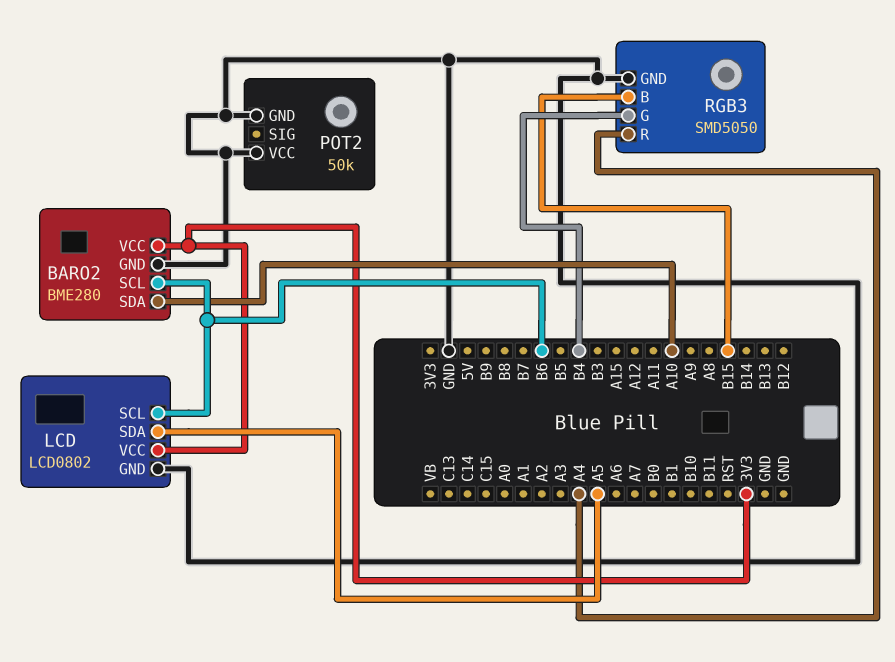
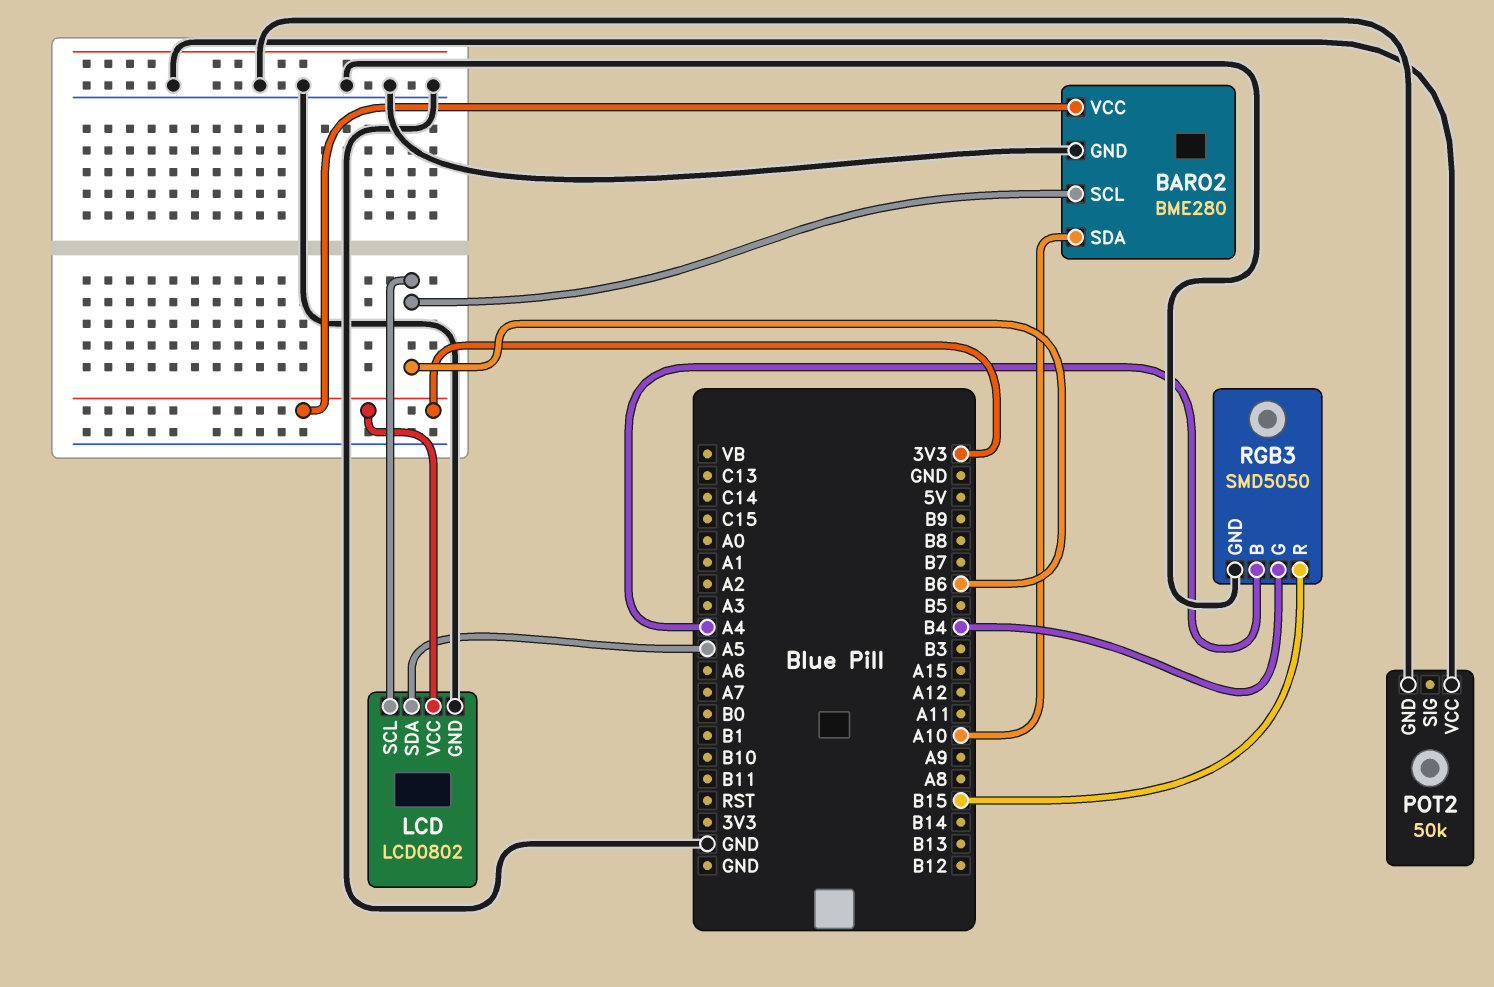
RGB3 pin B: B15 -> A4
RGB3 pin R: A4 -> B15

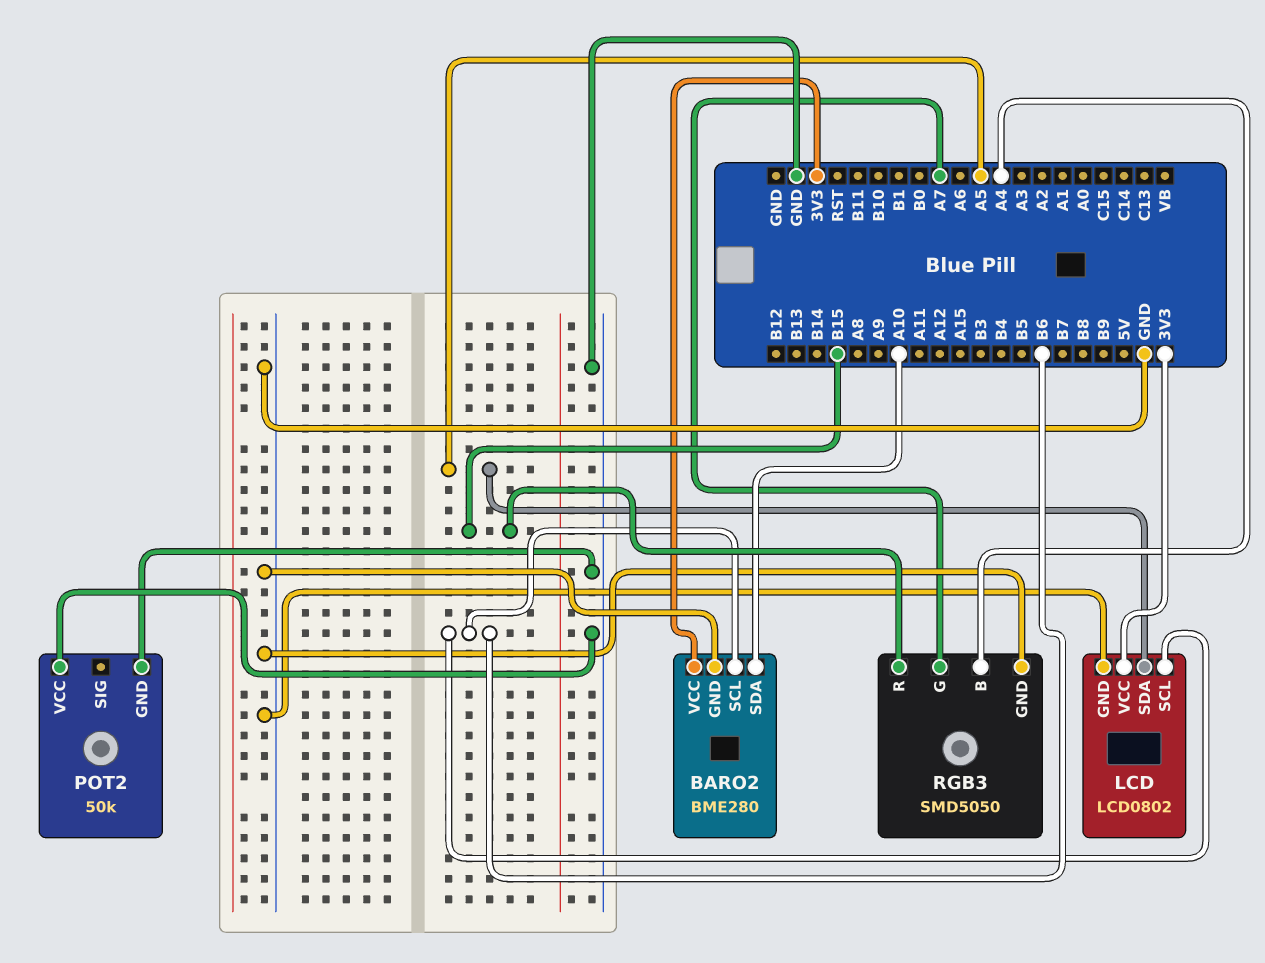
RGB3 pin G: B4 -> A7

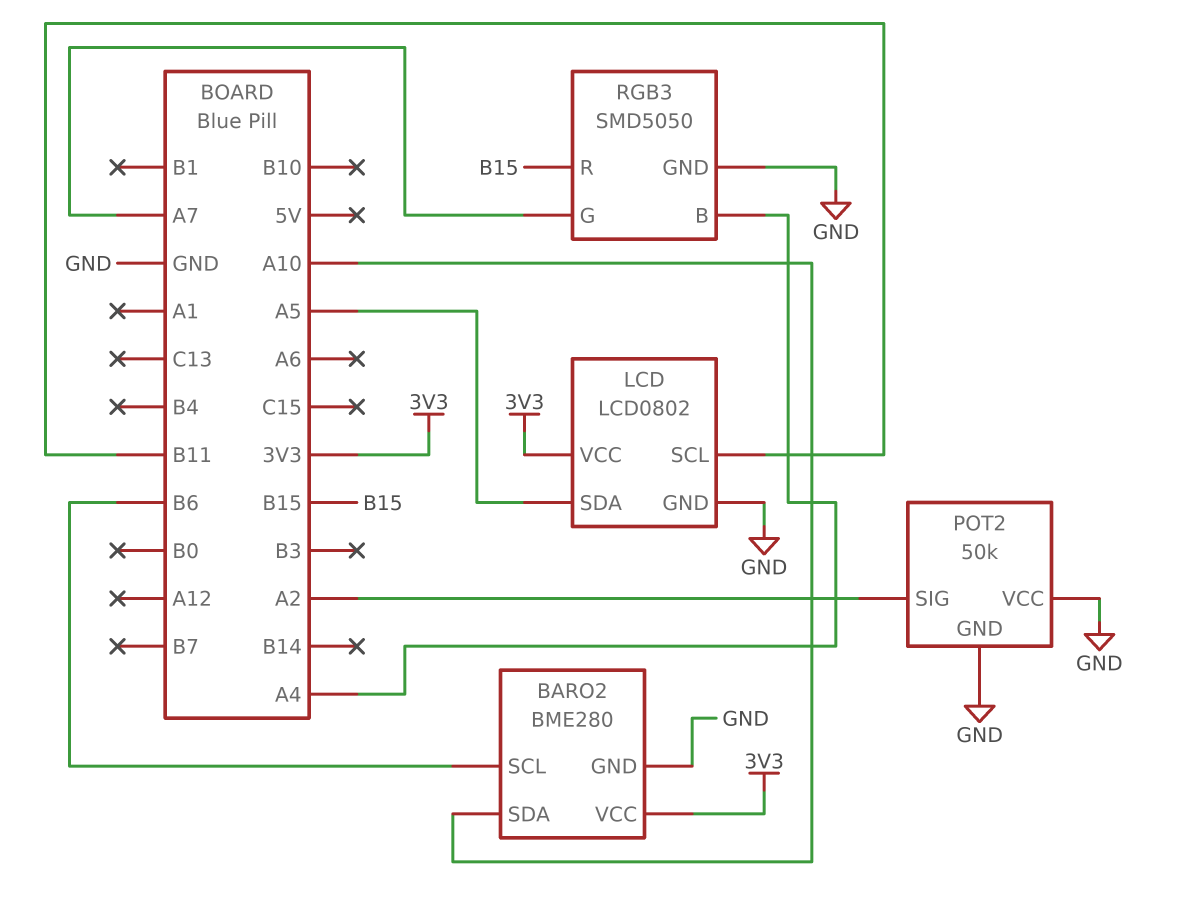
LCD pin SCL: B6 -> B11
POT2 pin SIG: none -> A2

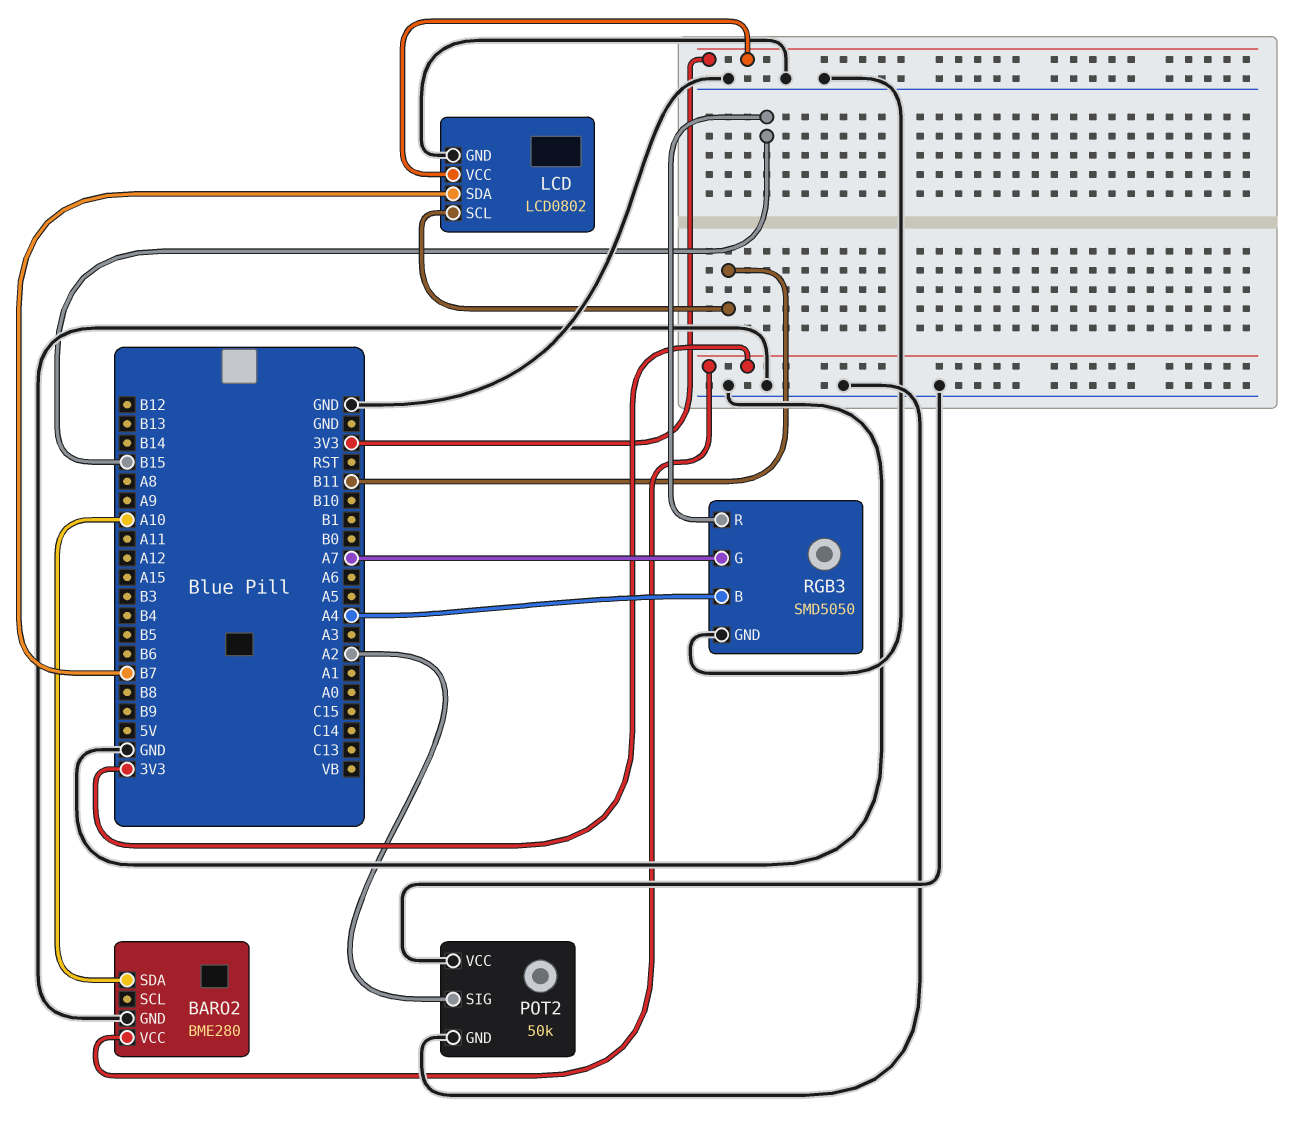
BARO2 pin SCL: B6 -> none
LCD pin SDA: A5 -> B7

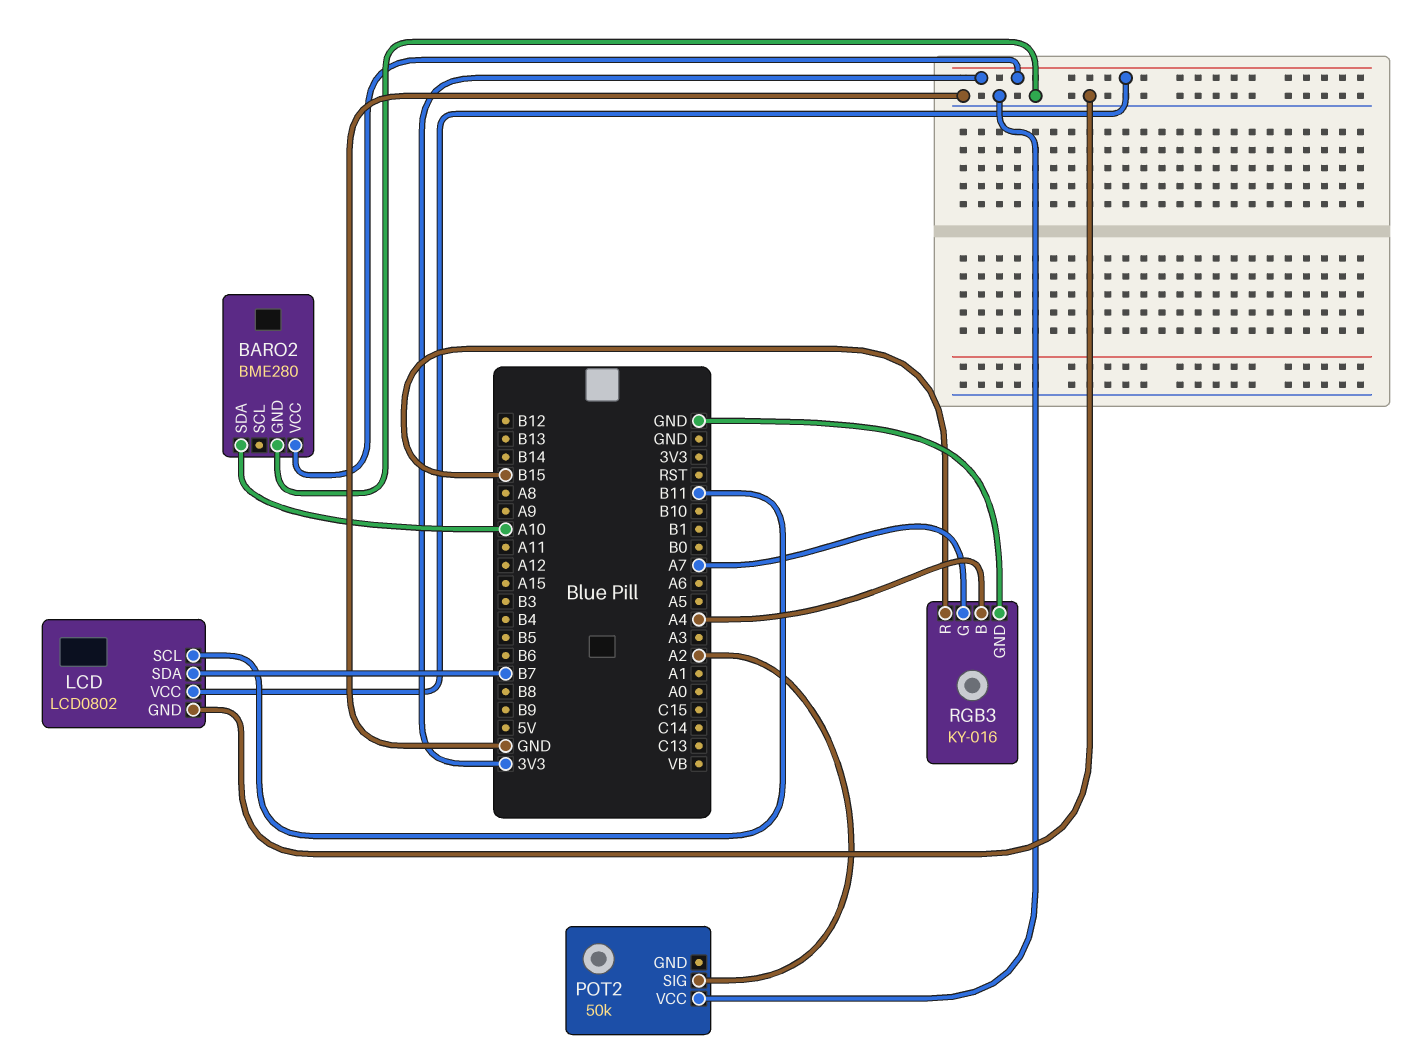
POT2 pin GND: GND -> none
RGB3: SMD5050 -> KY-016

